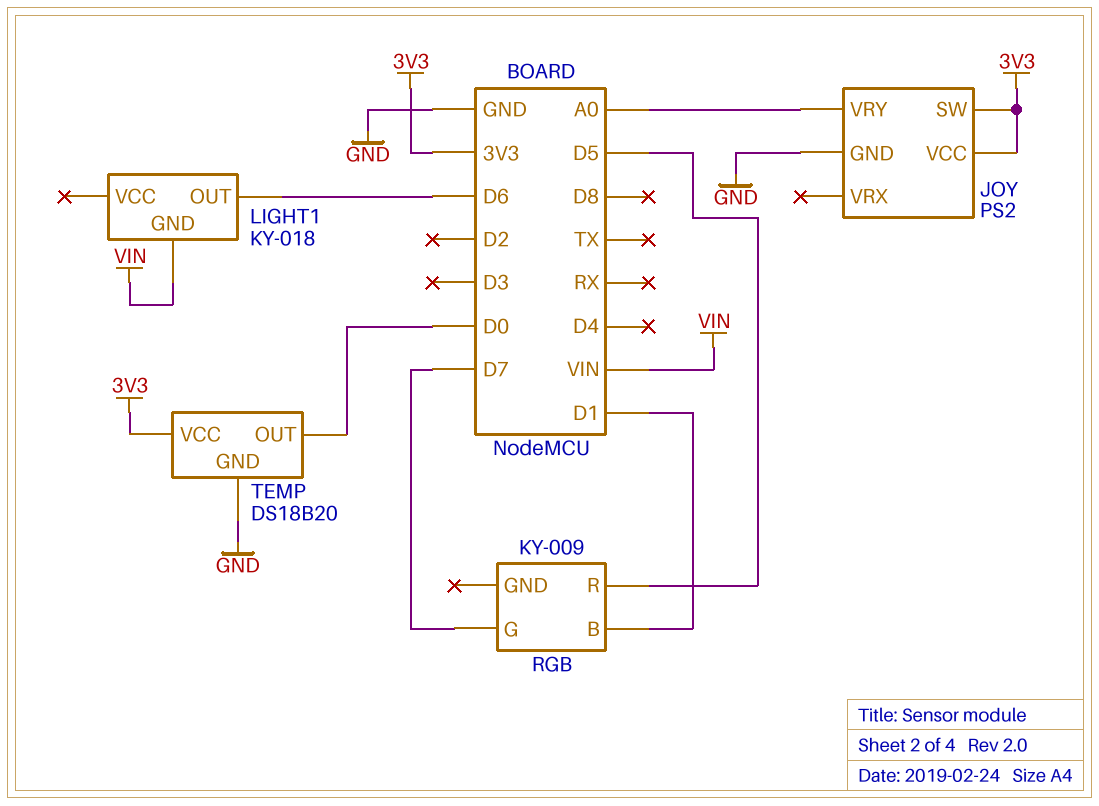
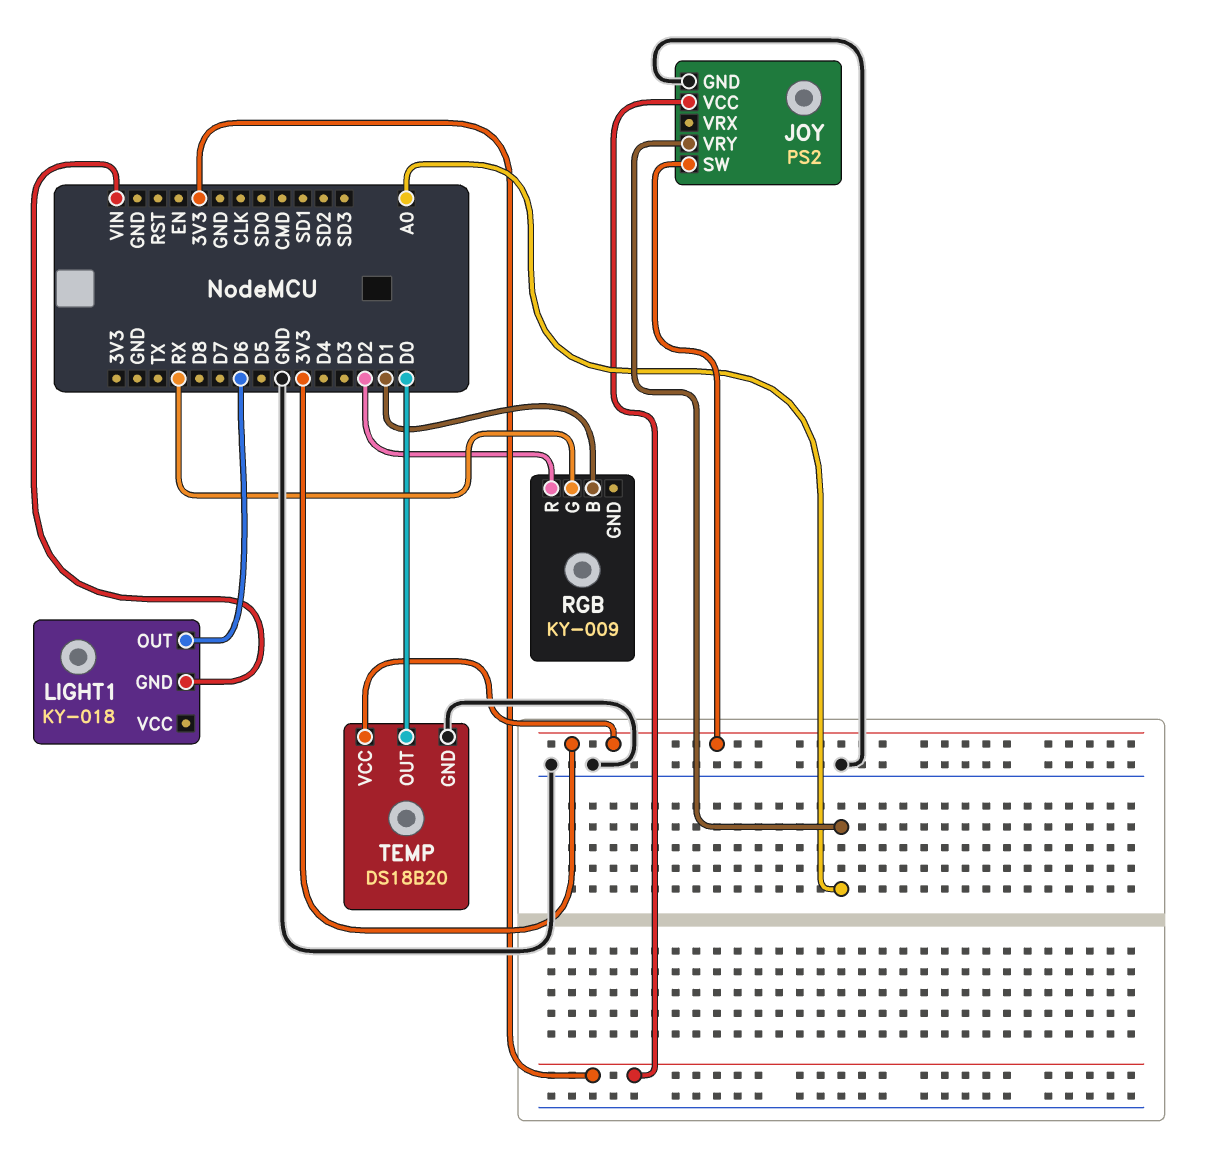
RGB pin G: D7 -> RX
RGB pin R: D5 -> D2

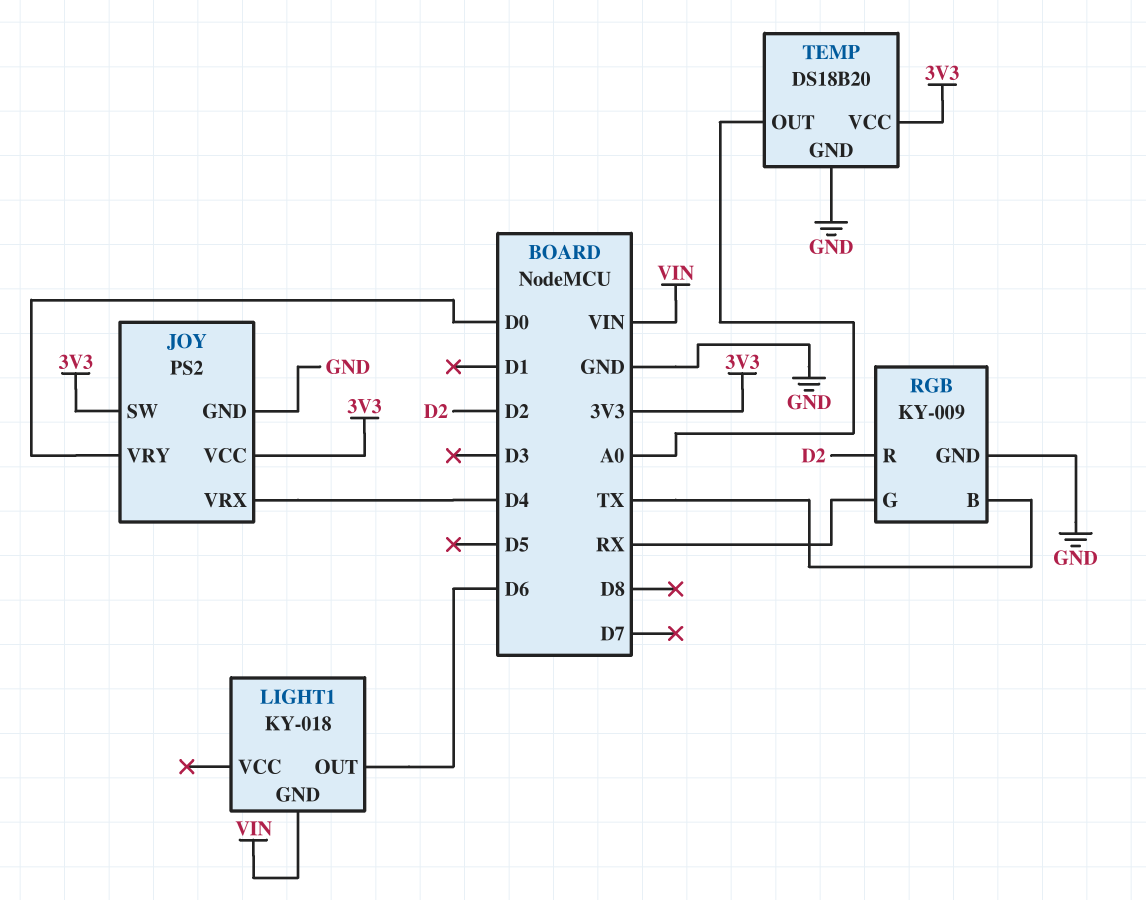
JOY pin VRX: none -> D4
JOY pin VRY: A0 -> D0
RGB pin B: D1 -> TX
RGB pin GND: none -> GND
TEMP pin OUT: D0 -> A0

